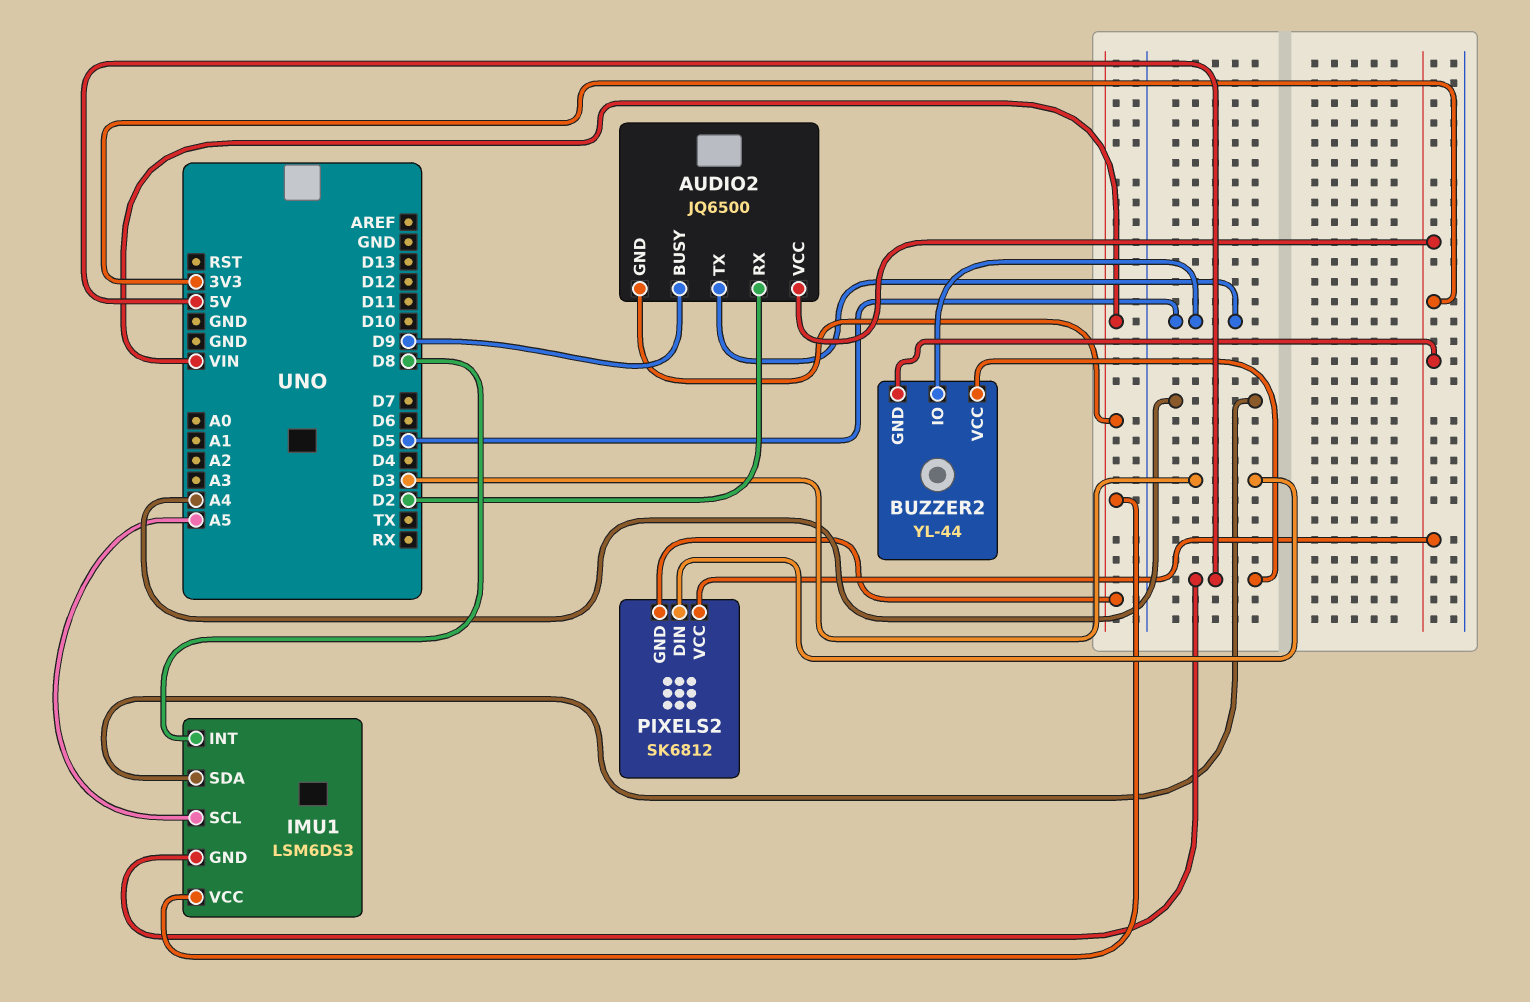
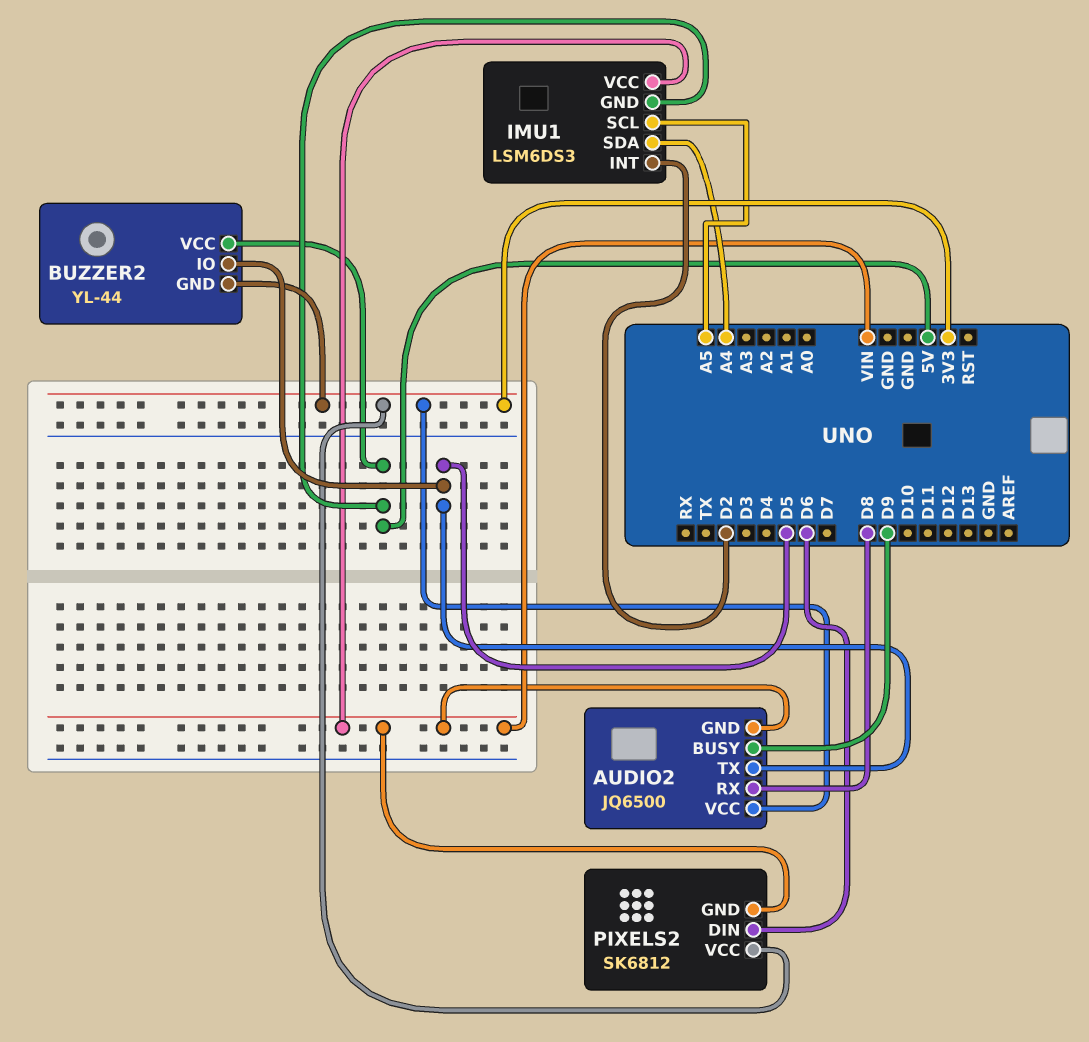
AUDIO2 pin RX: D2 -> D8
IMU1 pin INT: D8 -> D2
PIXELS2 pin DIN: D3 -> D6

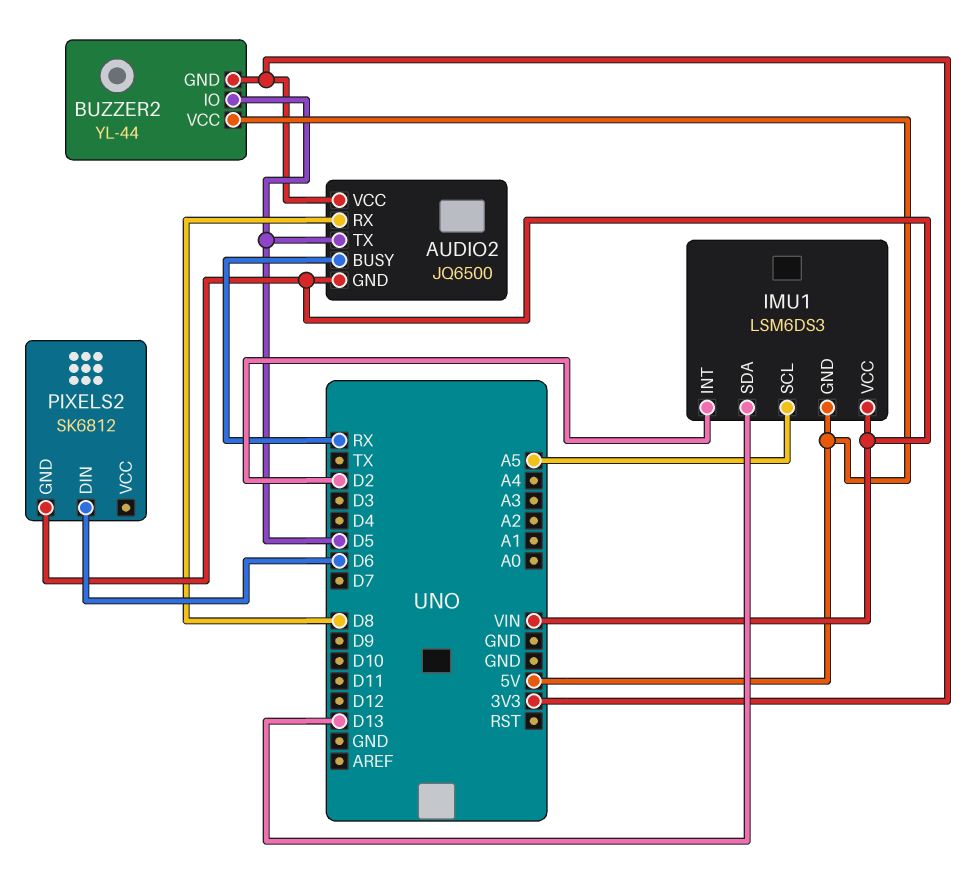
AUDIO2 pin BUSY: D9 -> RX
IMU1 pin SDA: A4 -> D13
PIXELS2 pin VCC: 3V3 -> none

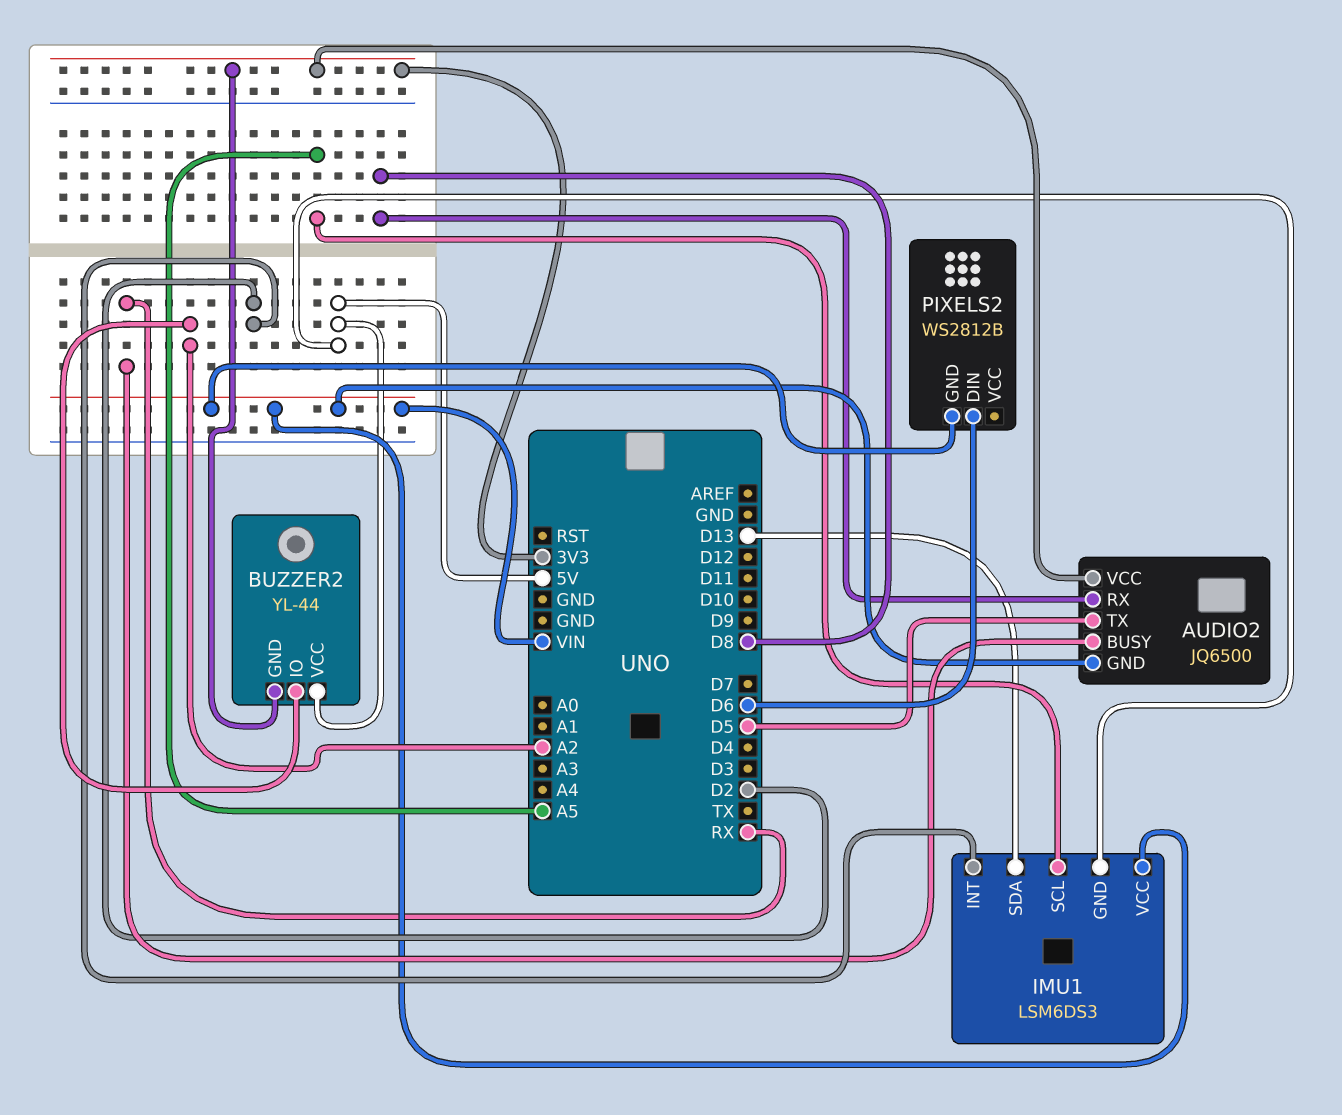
BUZZER2 pin IO: D5 -> A2
PIXELS2: SK6812 -> WS2812B

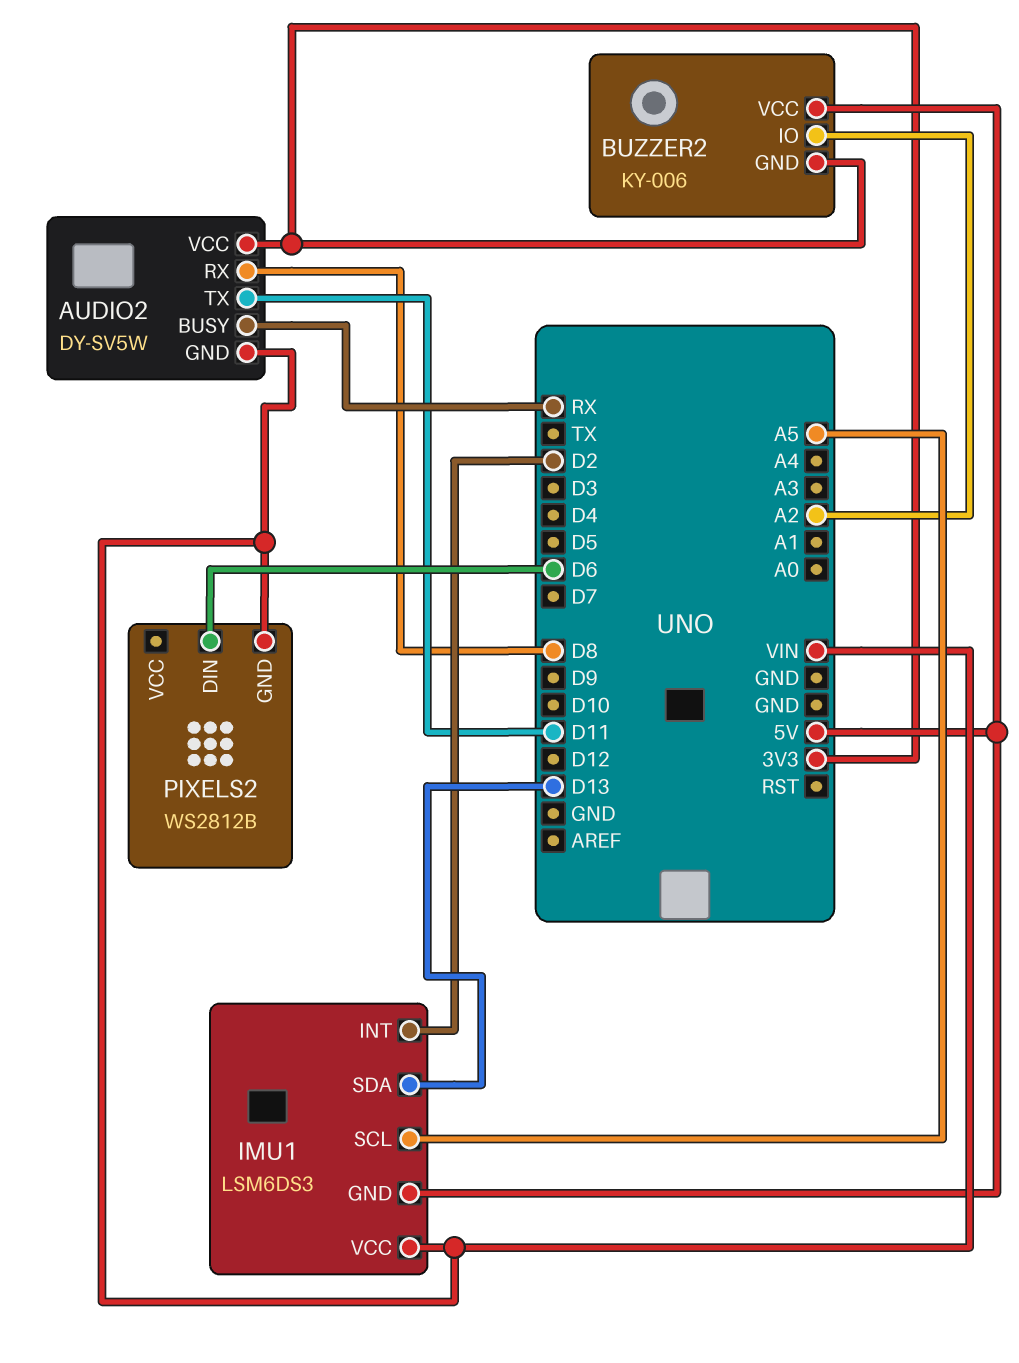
AUDIO2: JQ6500 -> DY-SV5W
AUDIO2 pin TX: D5 -> D11
BUZZER2: YL-44 -> KY-006

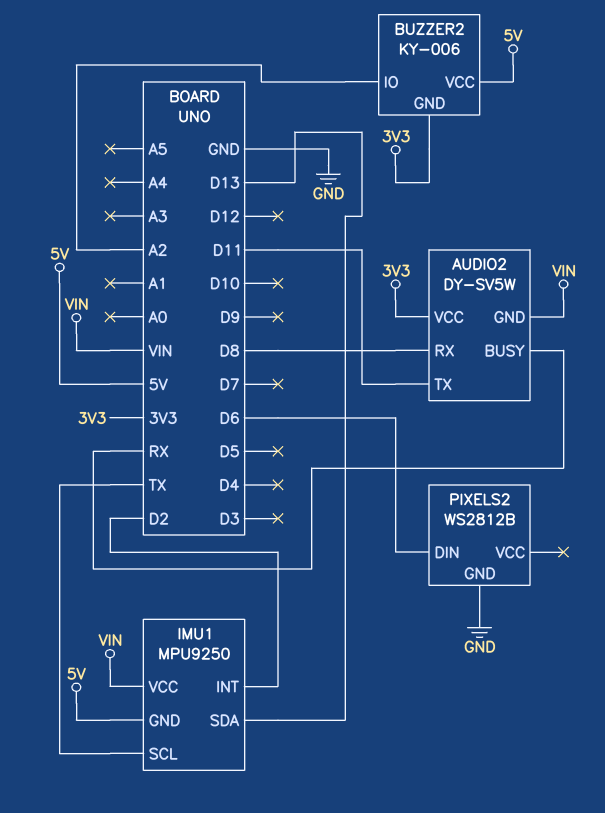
IMU1: LSM6DS3 -> MPU9250
IMU1 pin SCL: A5 -> TX
PIXELS2 pin GND: VIN -> GND

